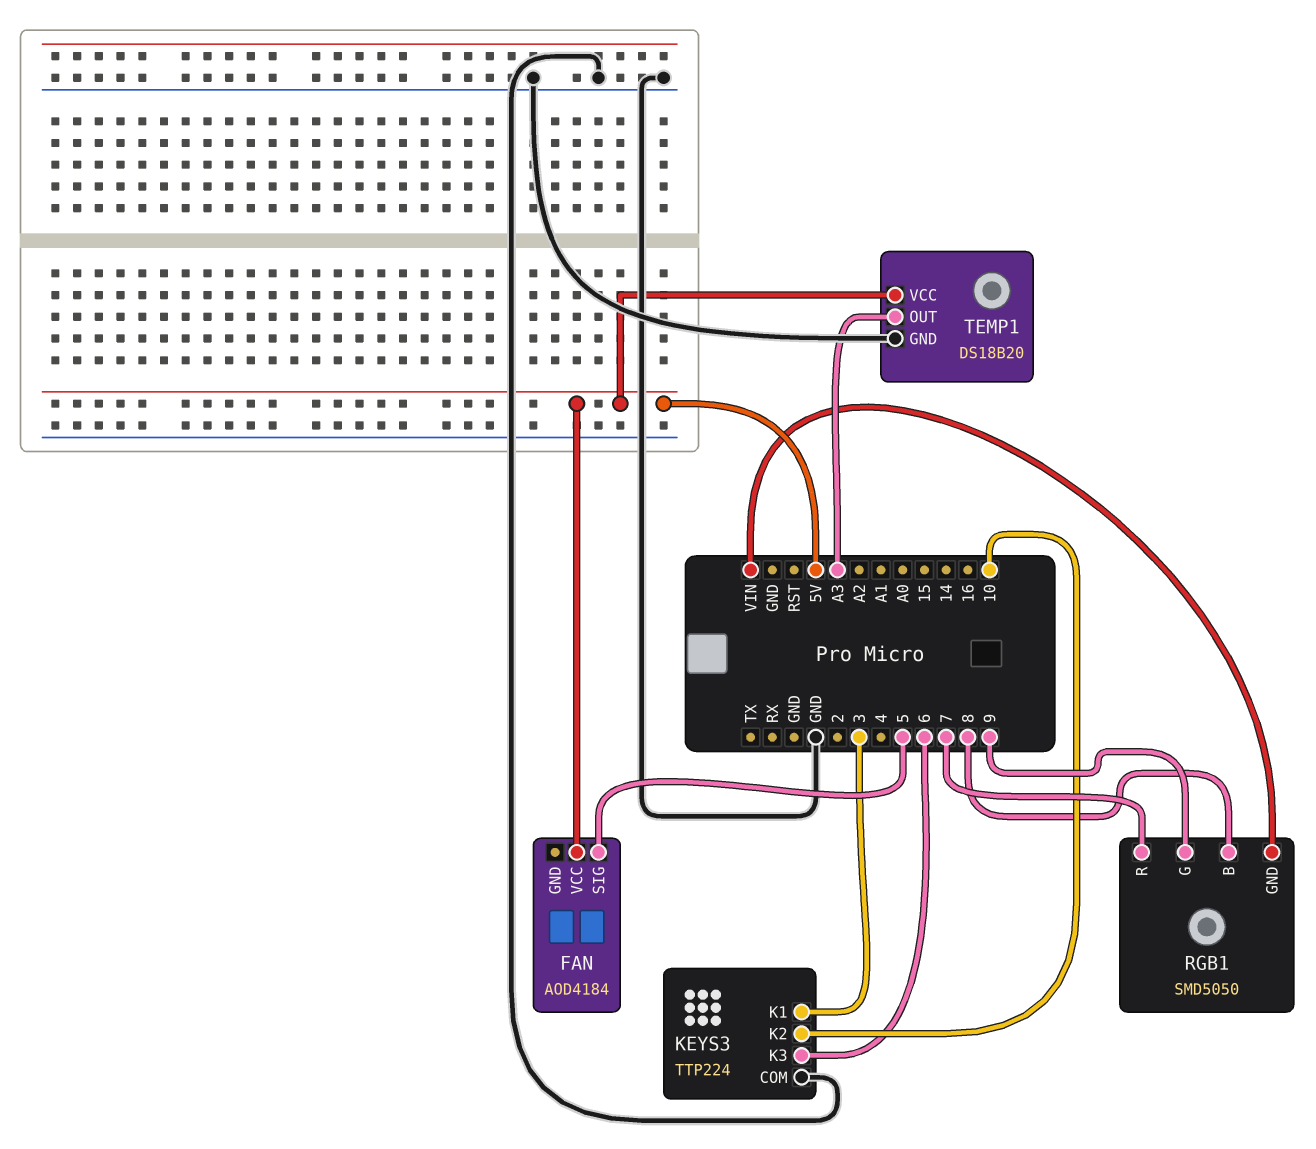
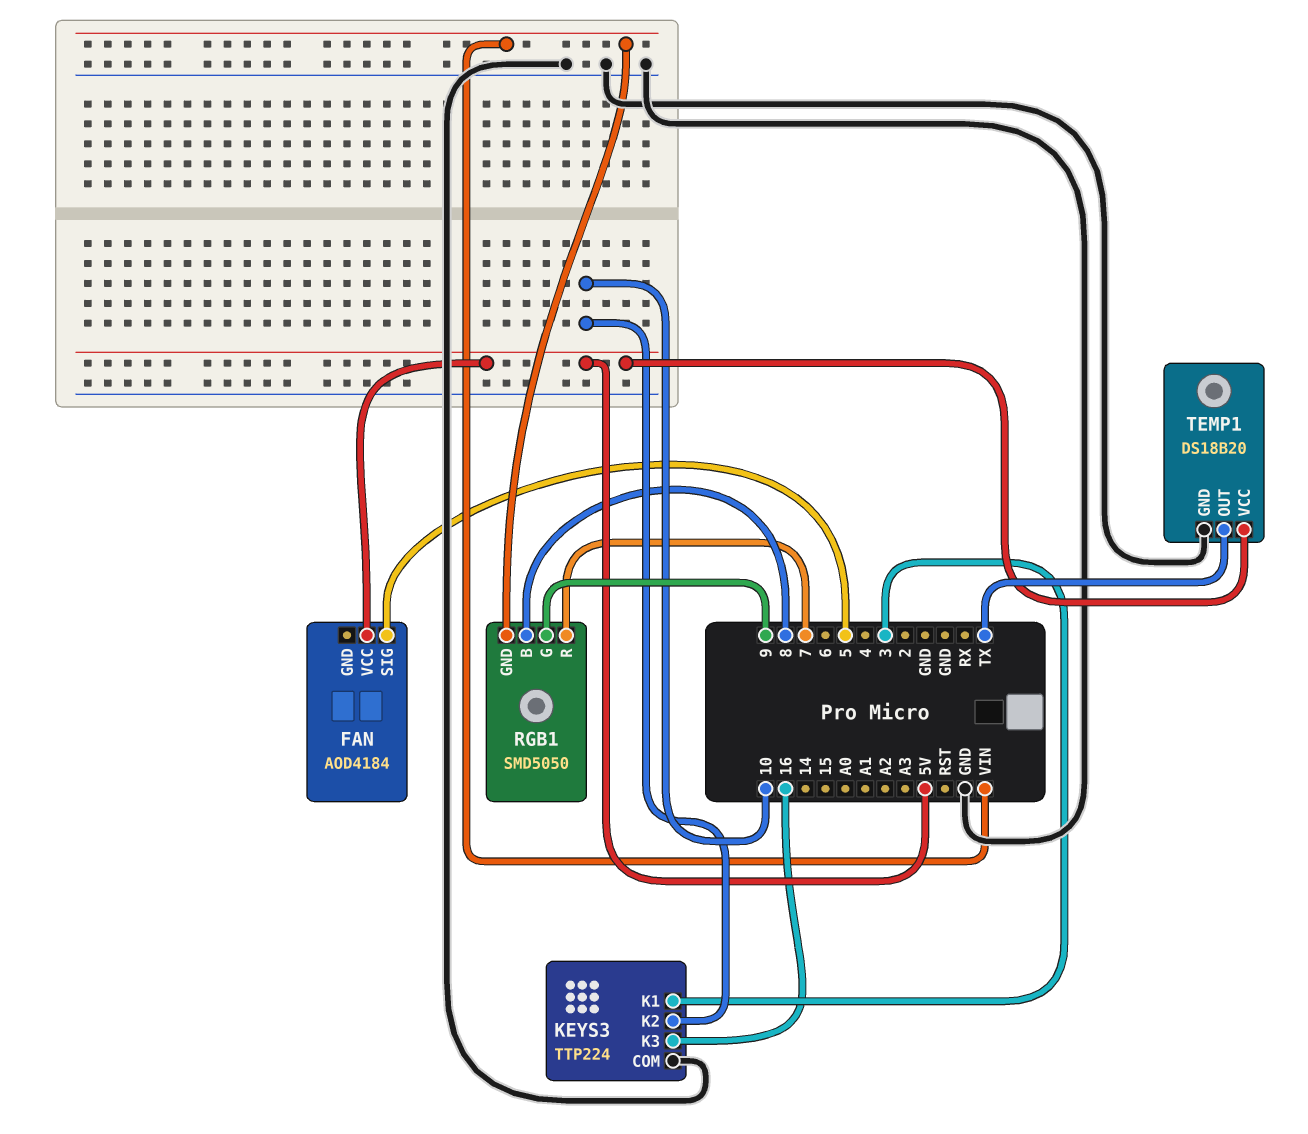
KEYS3 pin K3: 6 -> 16
TEMP1 pin OUT: A3 -> TX

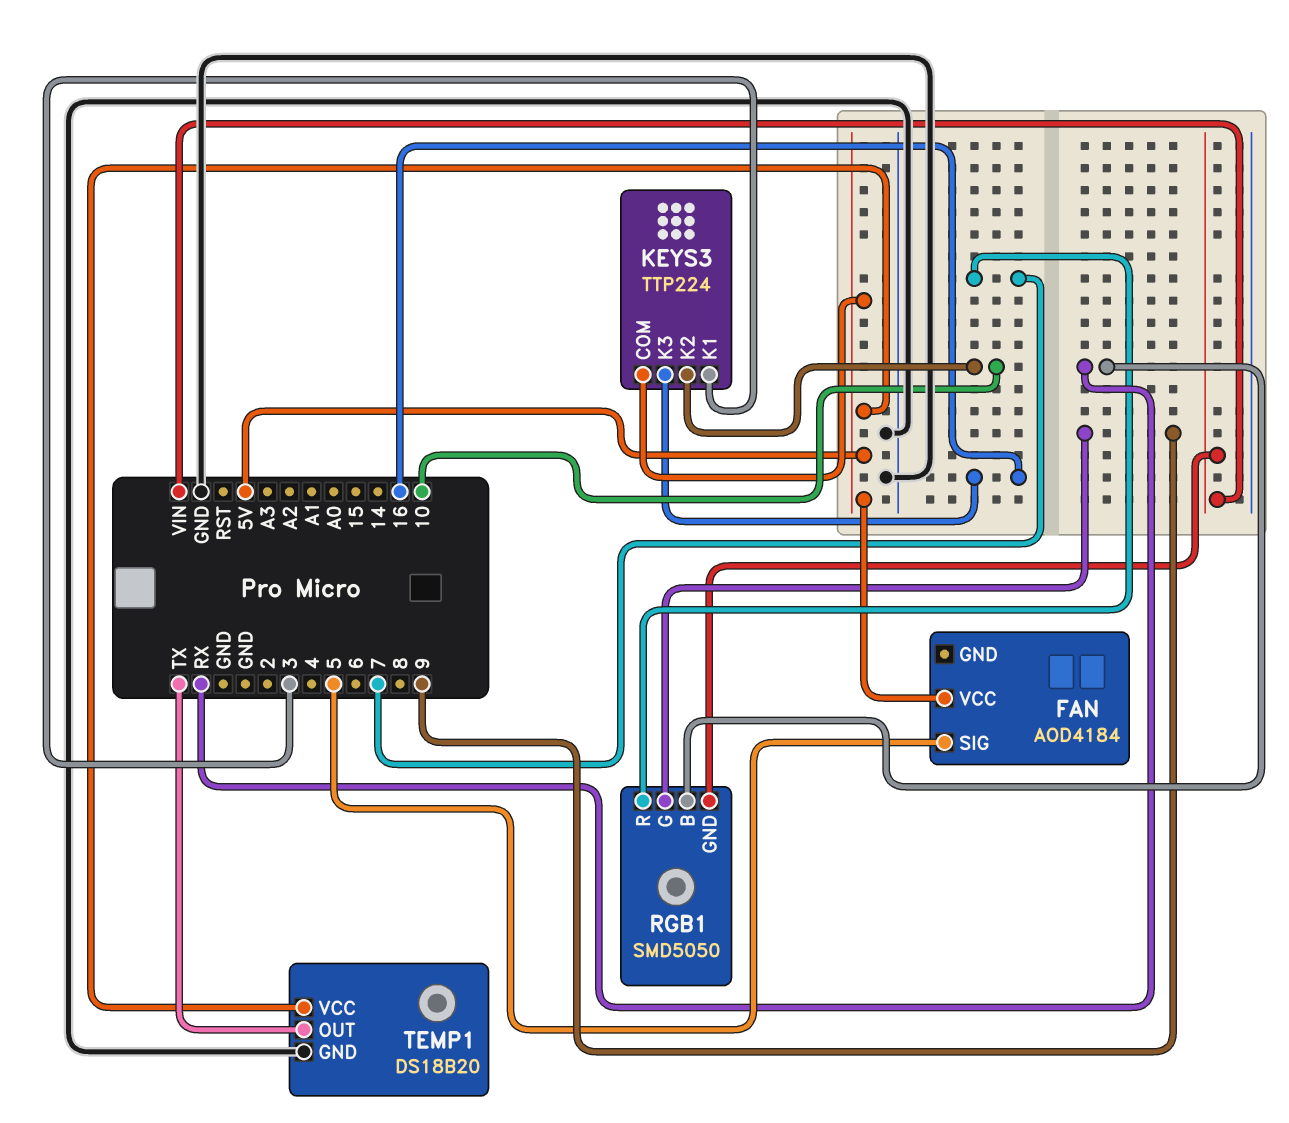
KEYS3 pin COM: GND -> 5V
RGB1 pin B: 8 -> RX

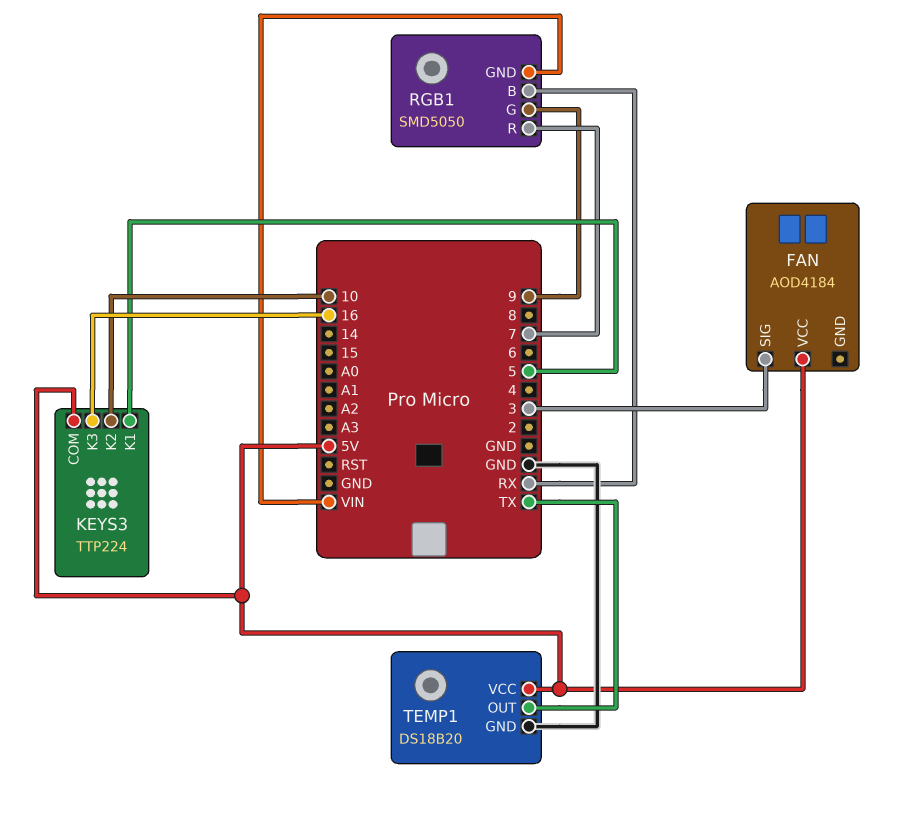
FAN pin SIG: 5 -> 3
KEYS3 pin K1: 3 -> 5

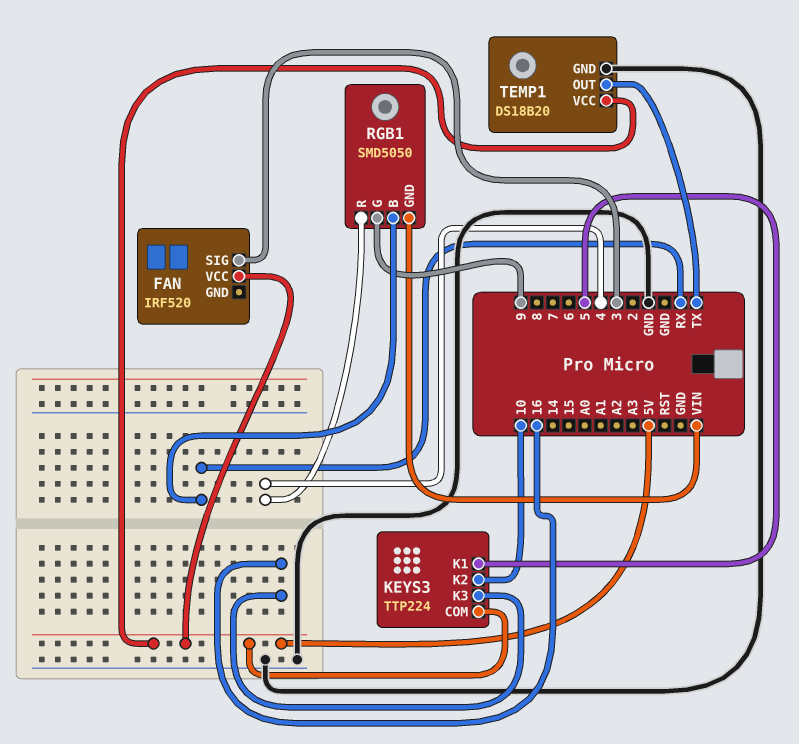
FAN: AOD4184 -> IRF520
RGB1 pin R: 7 -> 4

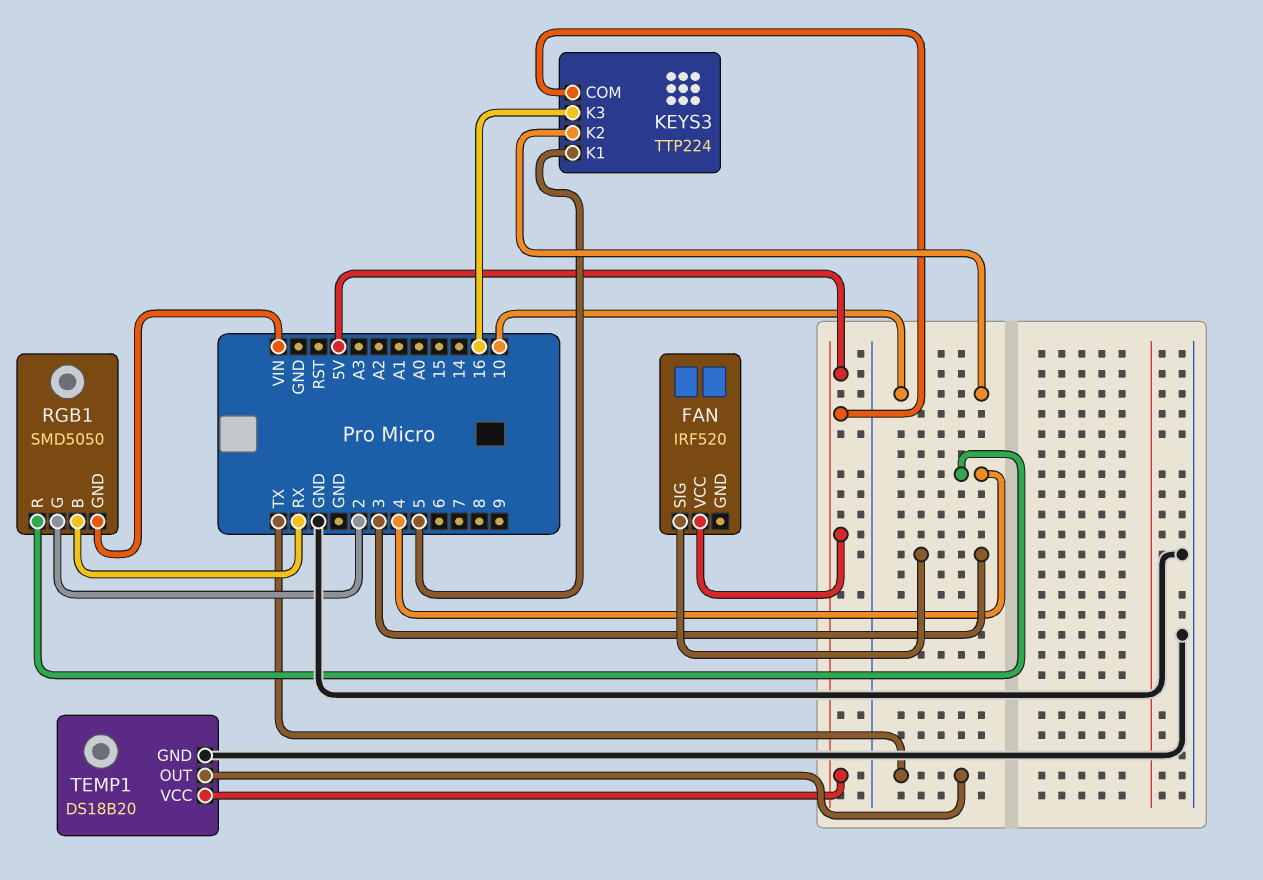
RGB1 pin G: 9 -> 2

